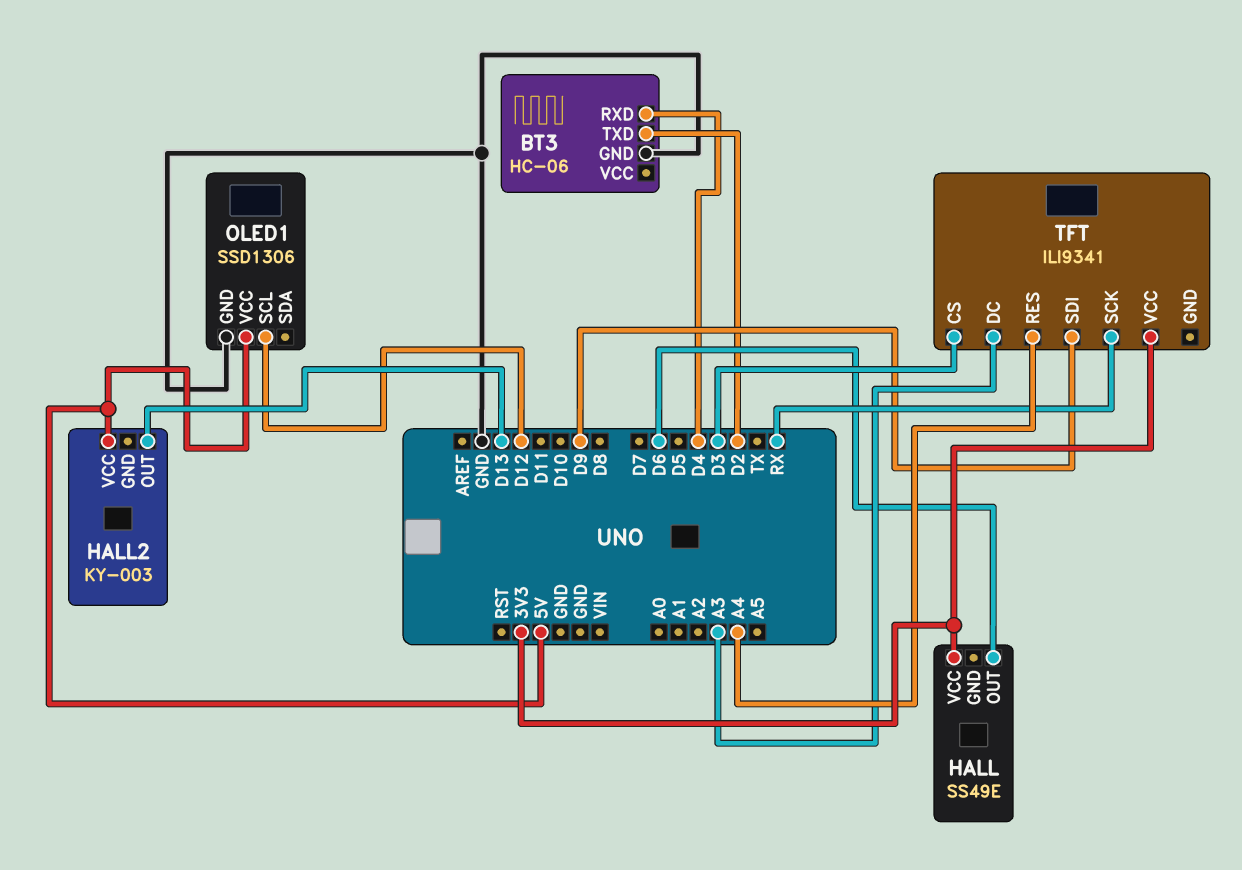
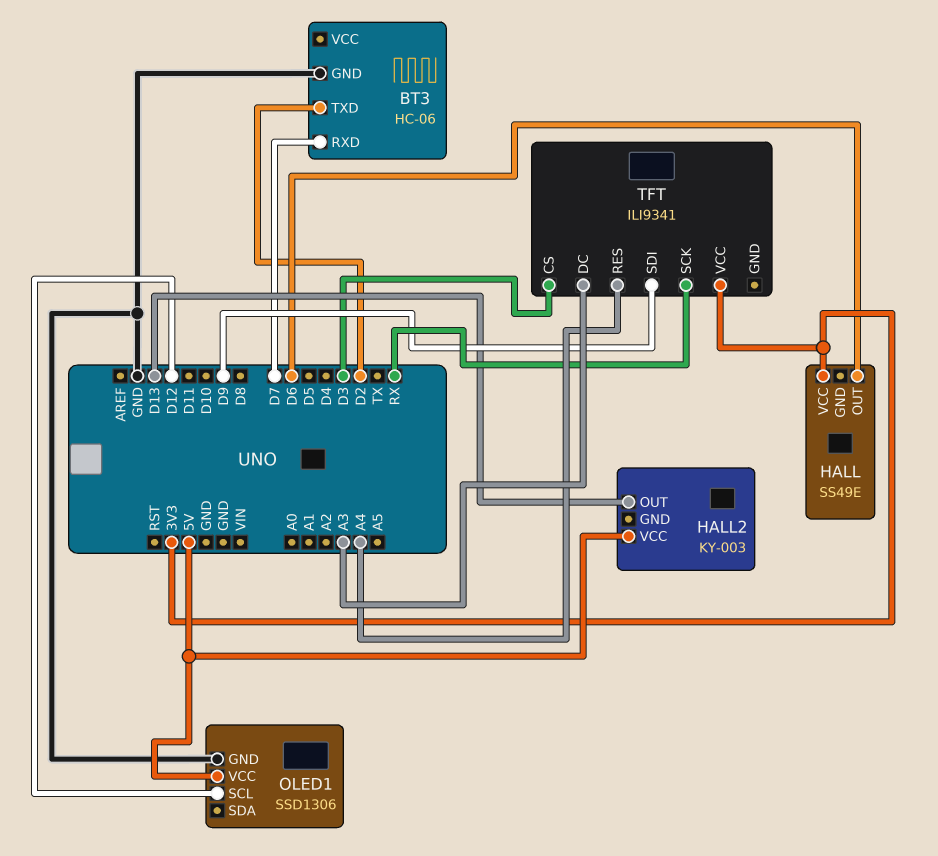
BT3 pin RXD: D4 -> D7

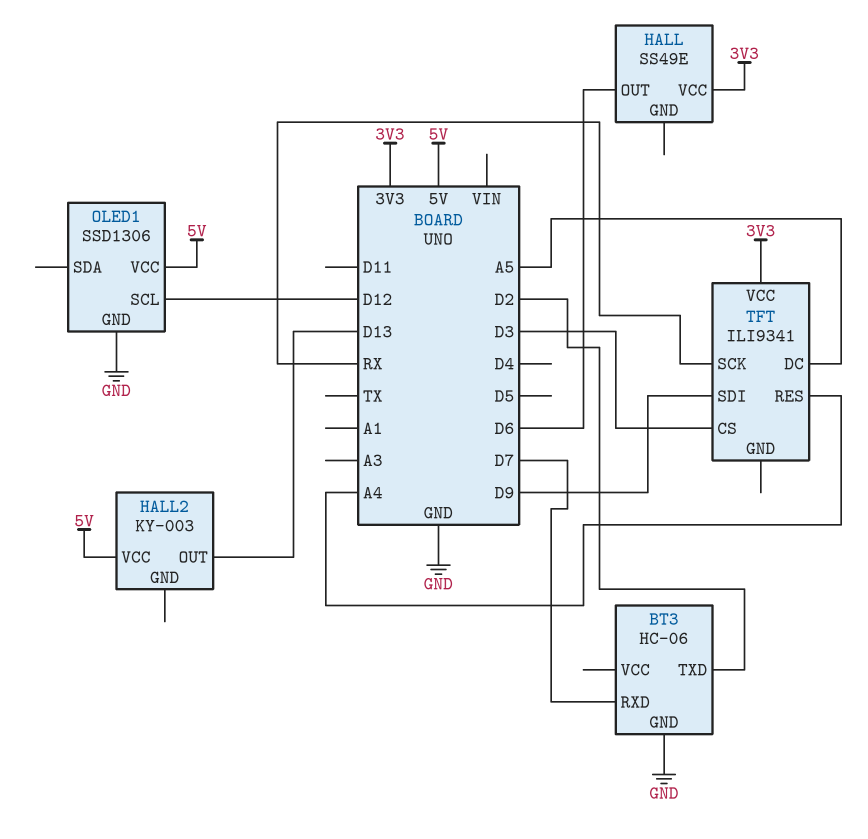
TFT pin DC: A3 -> A5

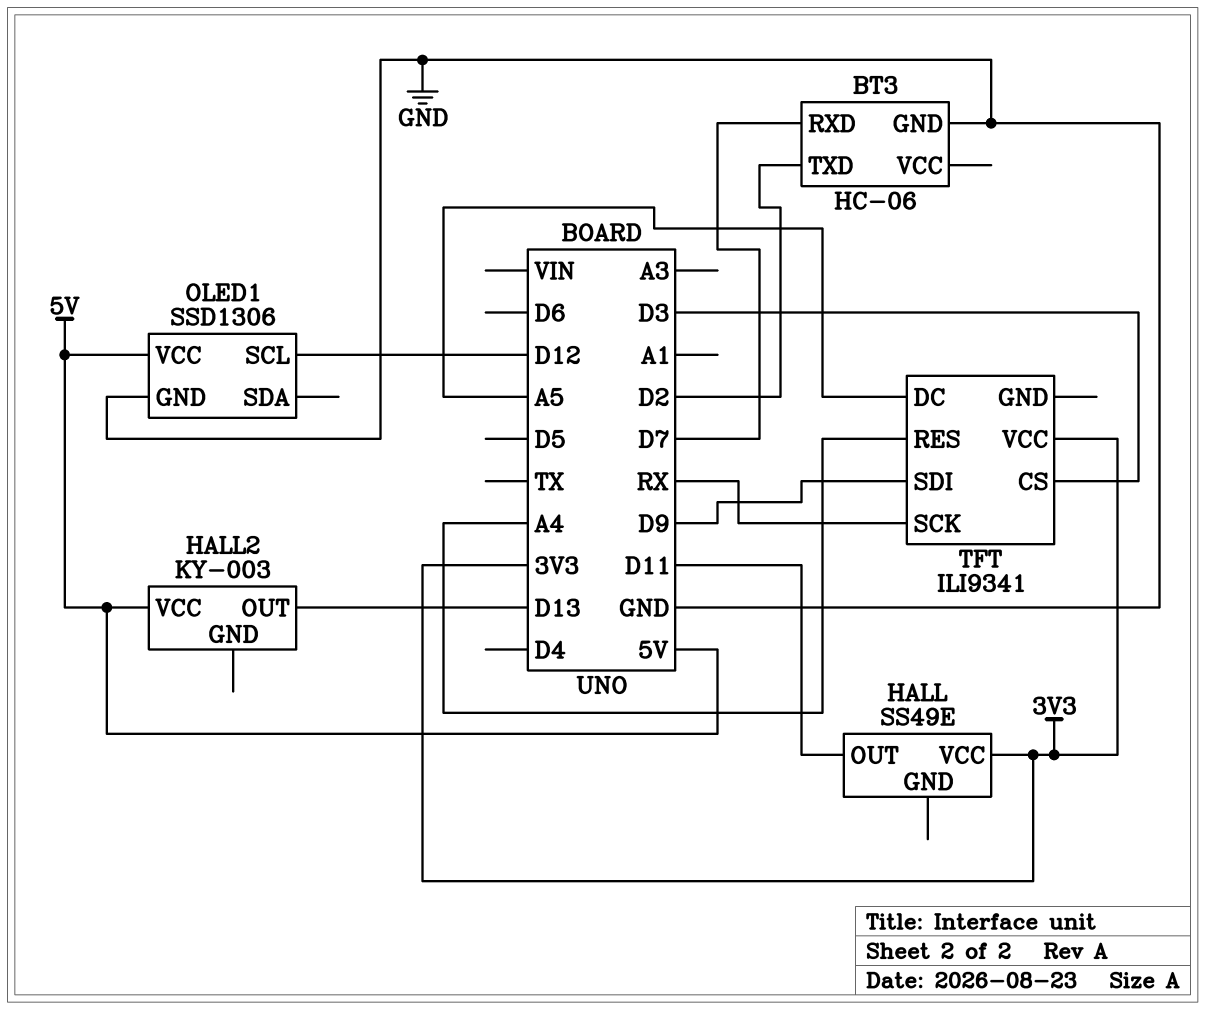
HALL pin OUT: D6 -> D11

